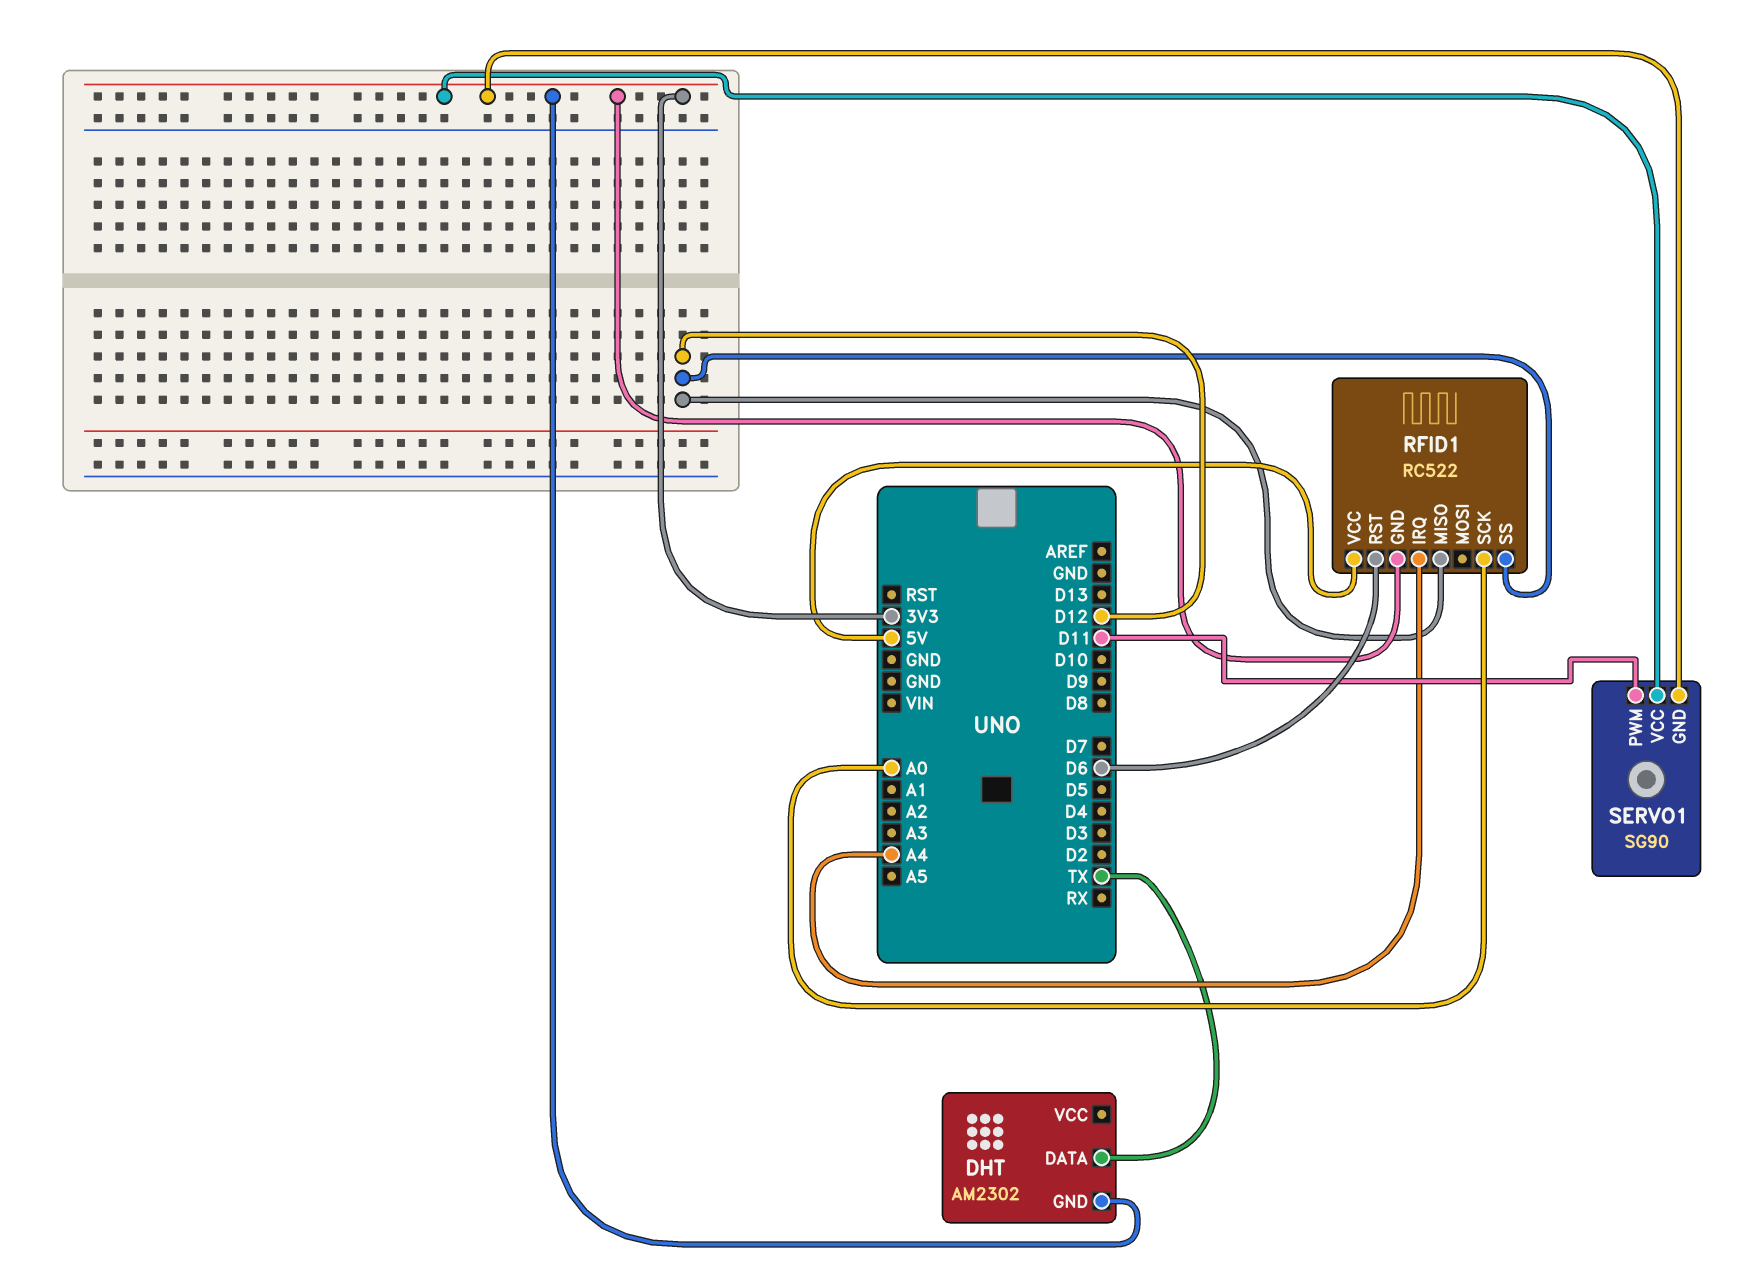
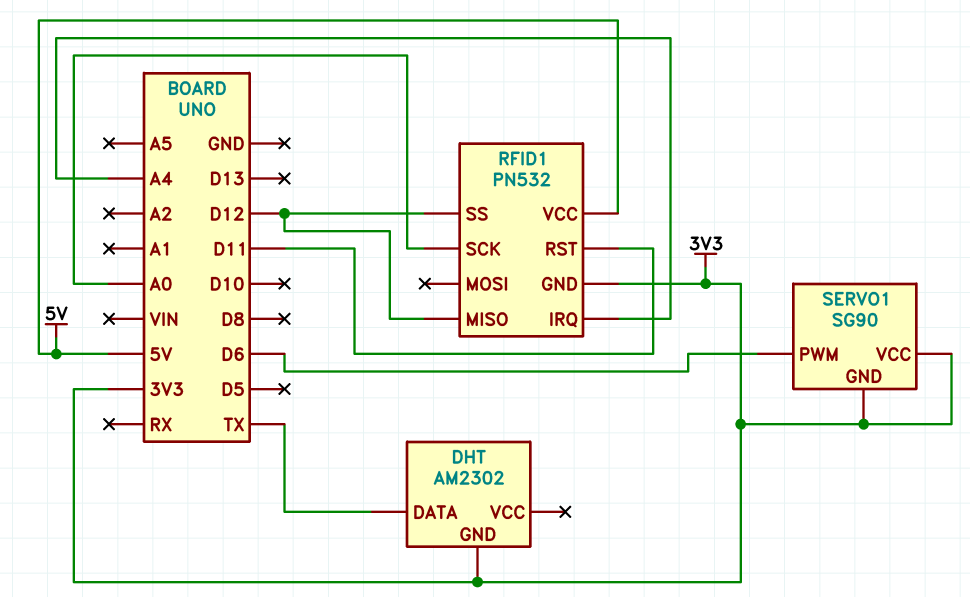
RFID1: RC522 -> PN532
RFID1 pin RST: D6 -> D11
SERVO1 pin PWM: D11 -> D6

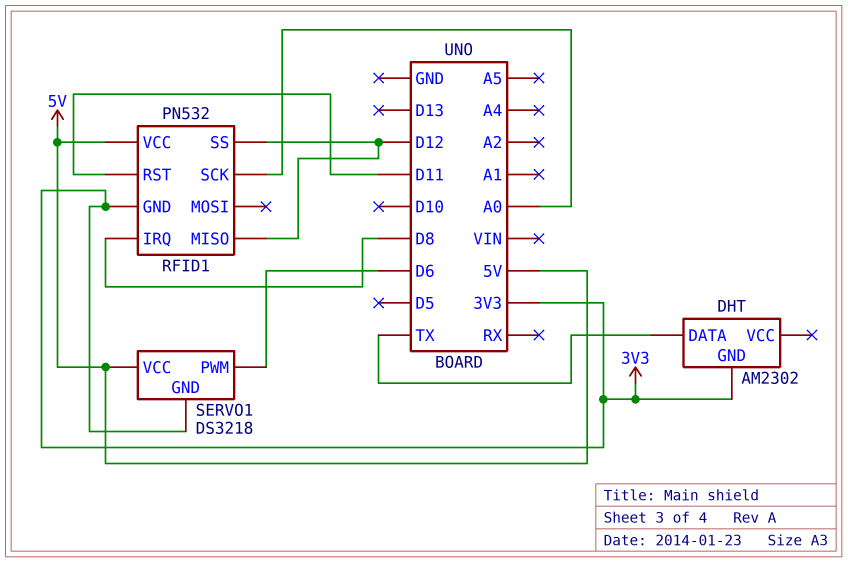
RFID1 pin IRQ: A4 -> D8
SERVO1: SG90 -> DS3218
SERVO1 pin VCC: 3V3 -> 5V

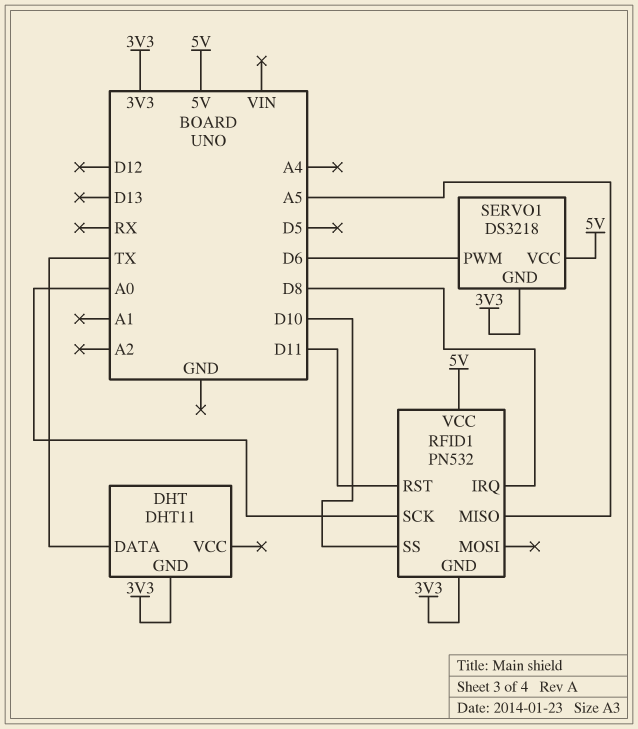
DHT: AM2302 -> DHT11
RFID1 pin MISO: D12 -> A5
RFID1 pin SS: D12 -> D10

